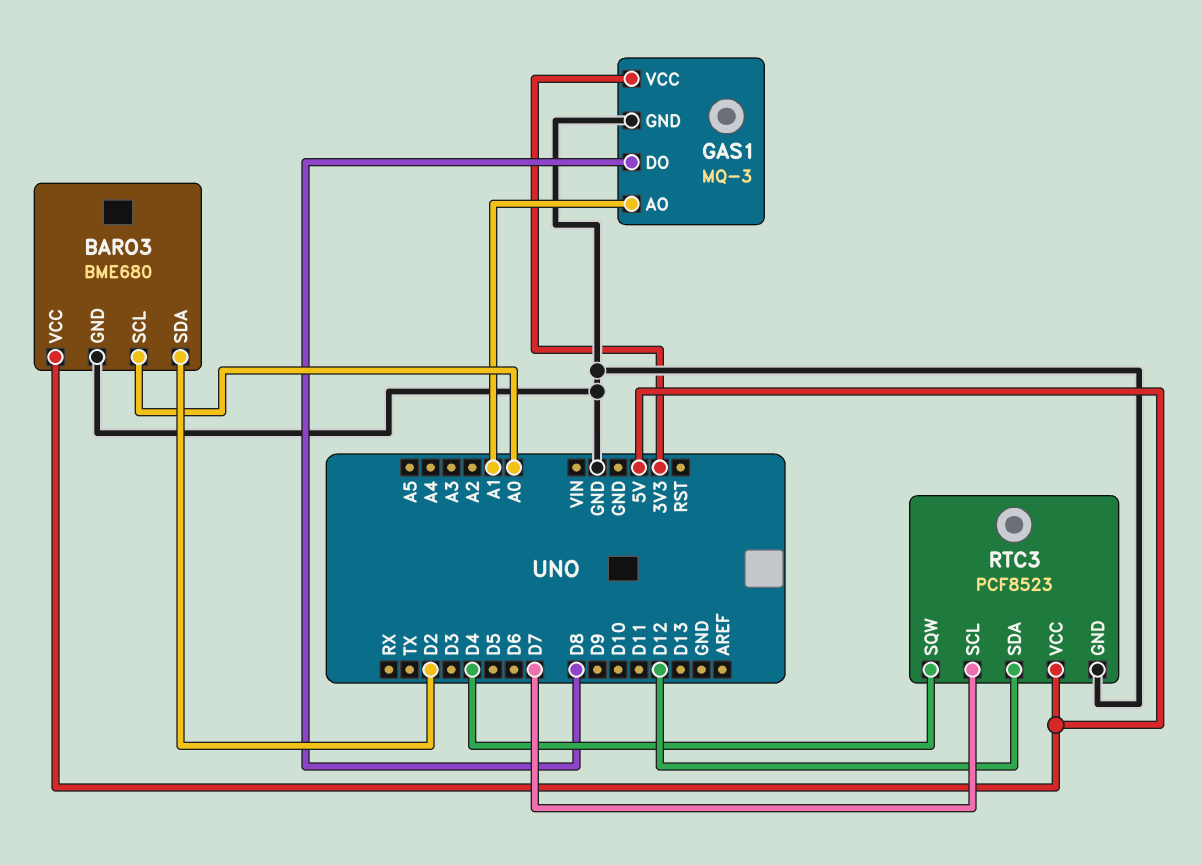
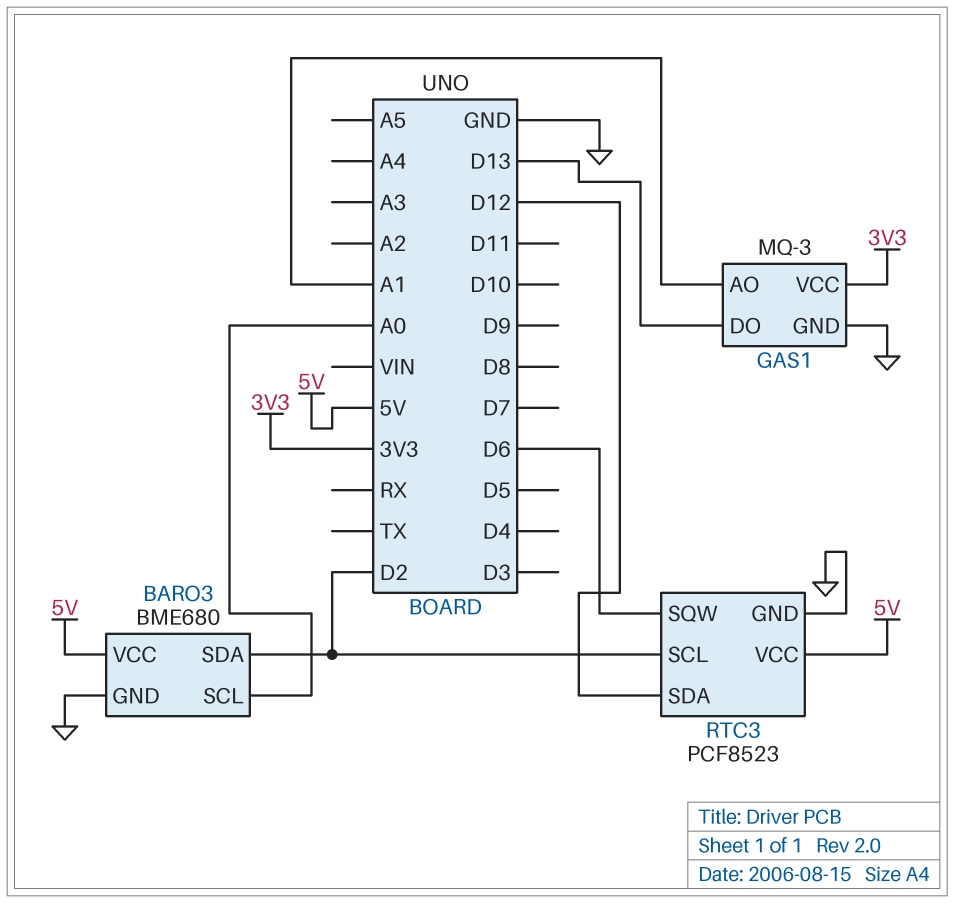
GAS1 pin DO: D8 -> D13
RTC3 pin SCL: D7 -> D2
RTC3 pin SQW: D4 -> D6

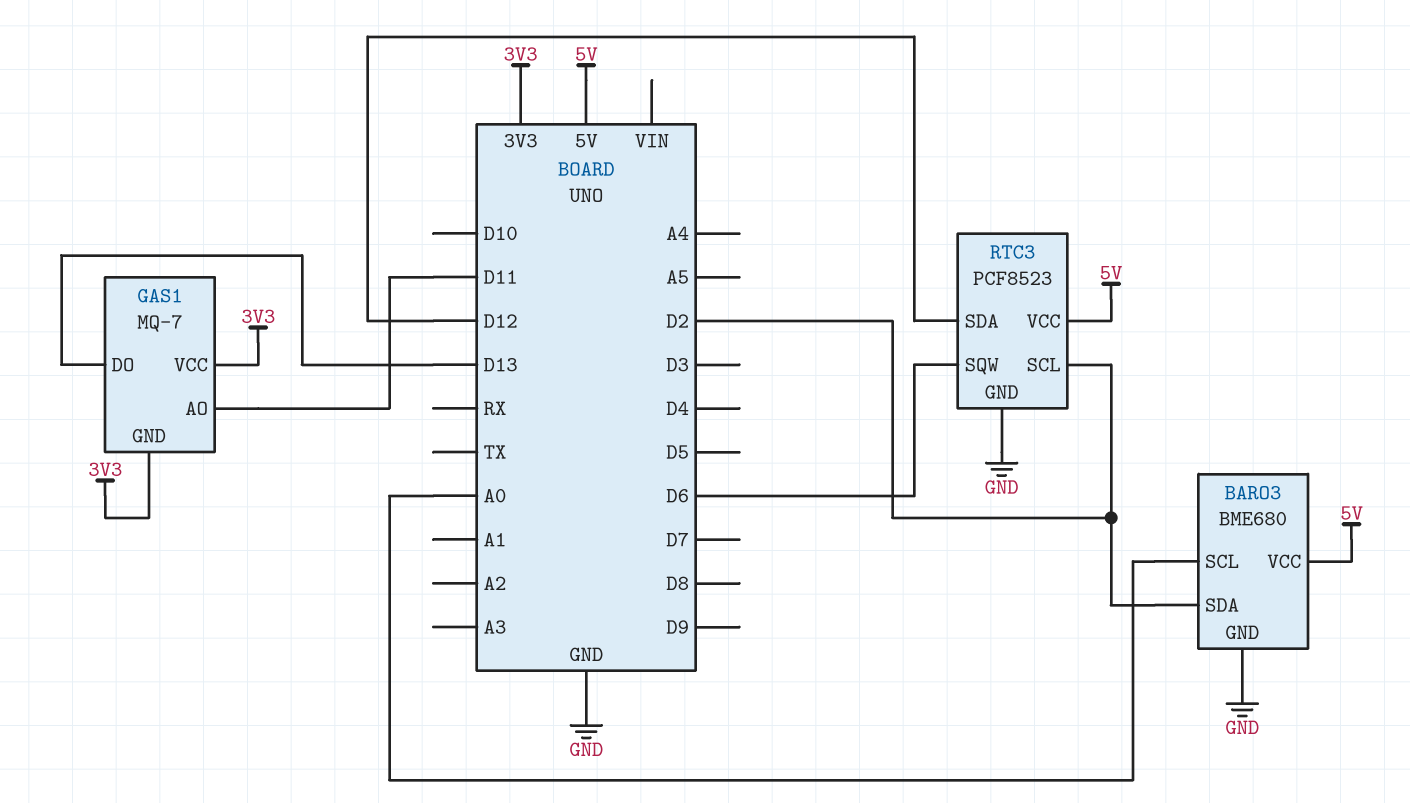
GAS1: MQ-3 -> MQ-7
GAS1 pin AO: A1 -> D11
GAS1 pin GND: GND -> 3V3

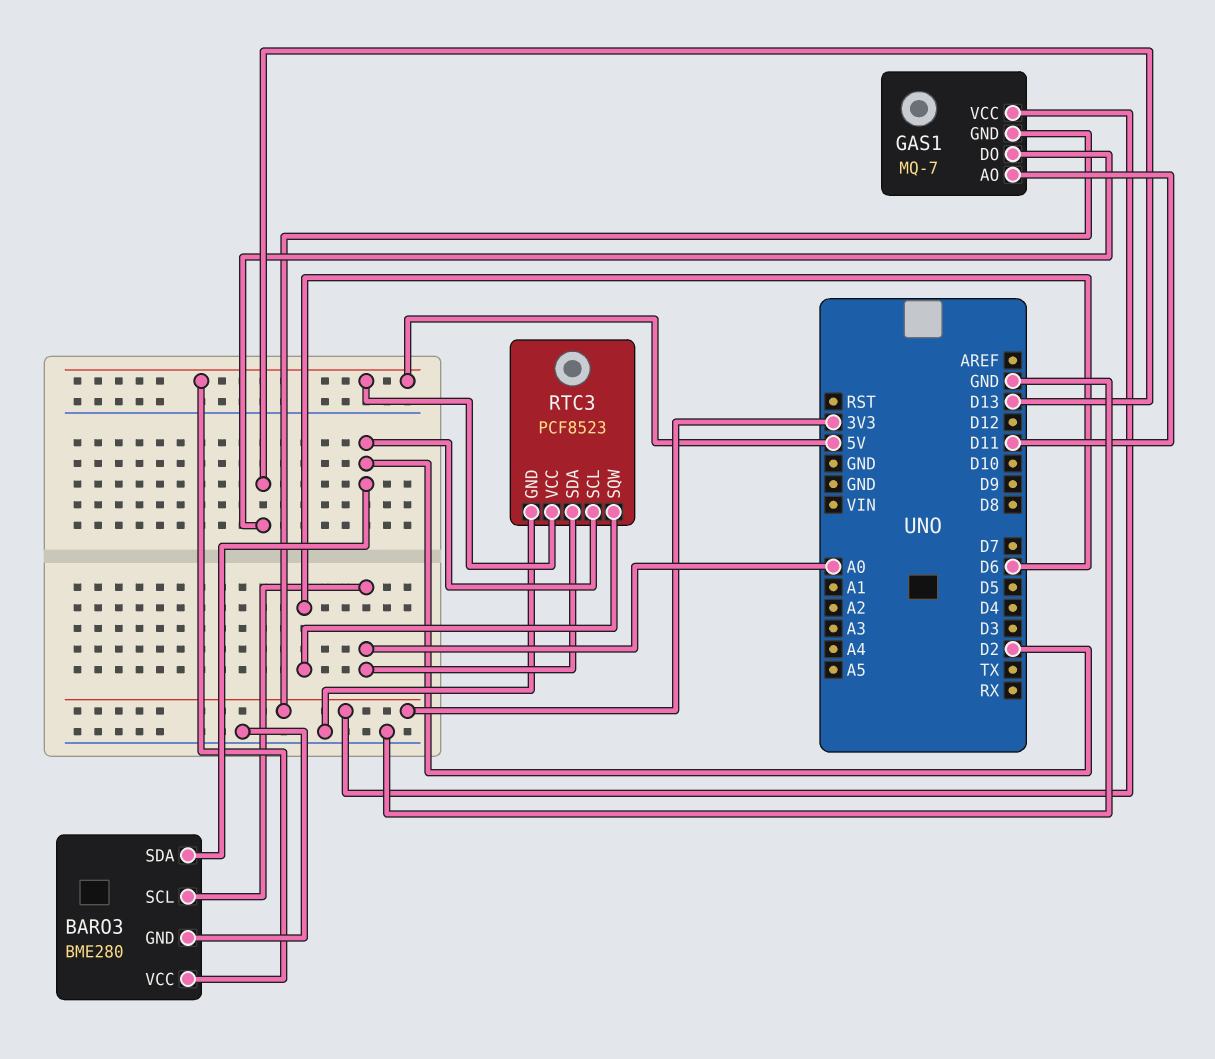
BARO3: BME680 -> BME280
RTC3 pin SDA: D12 -> A0

